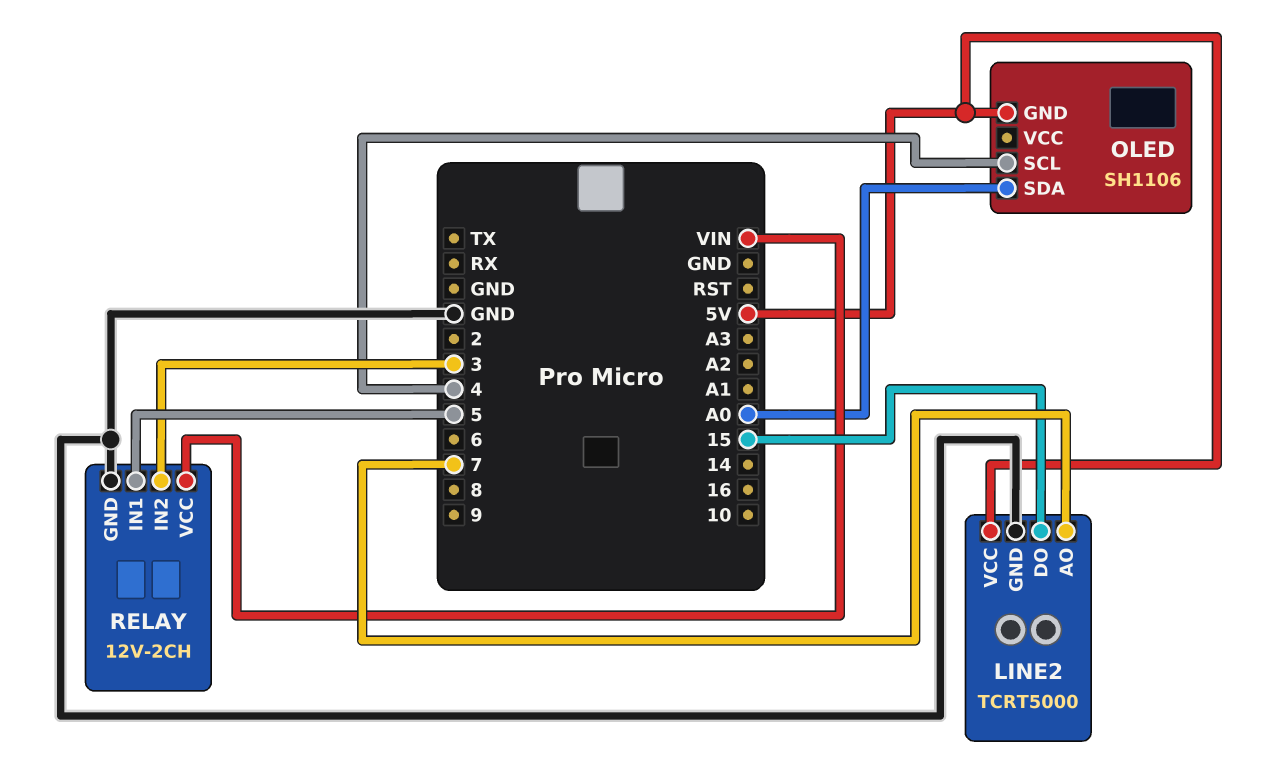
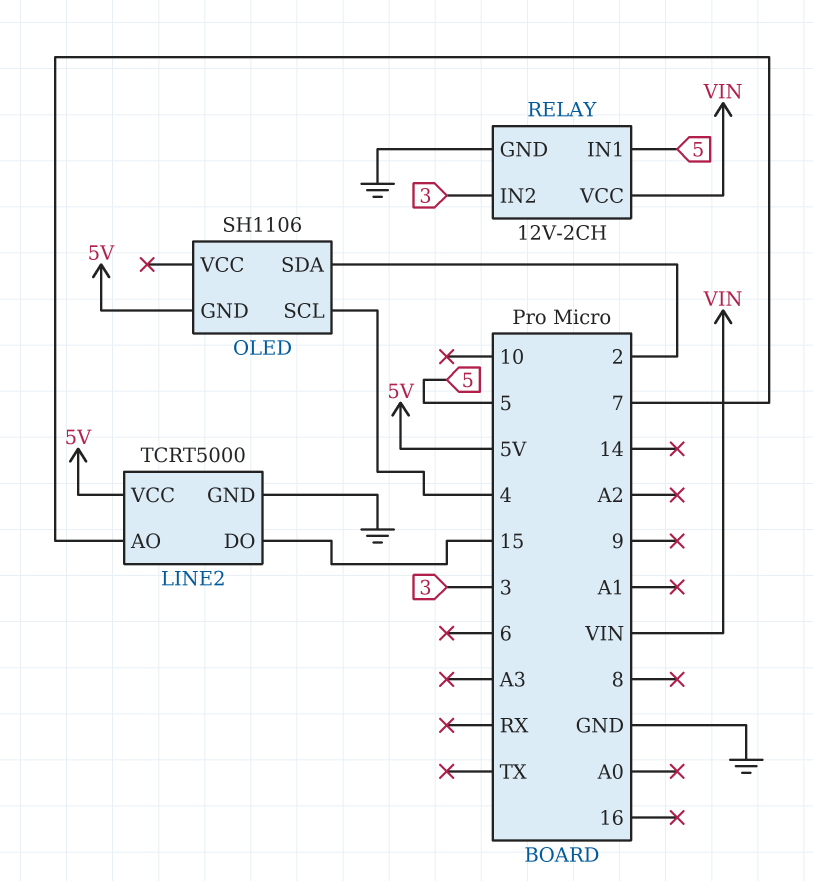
OLED pin SDA: A0 -> 2

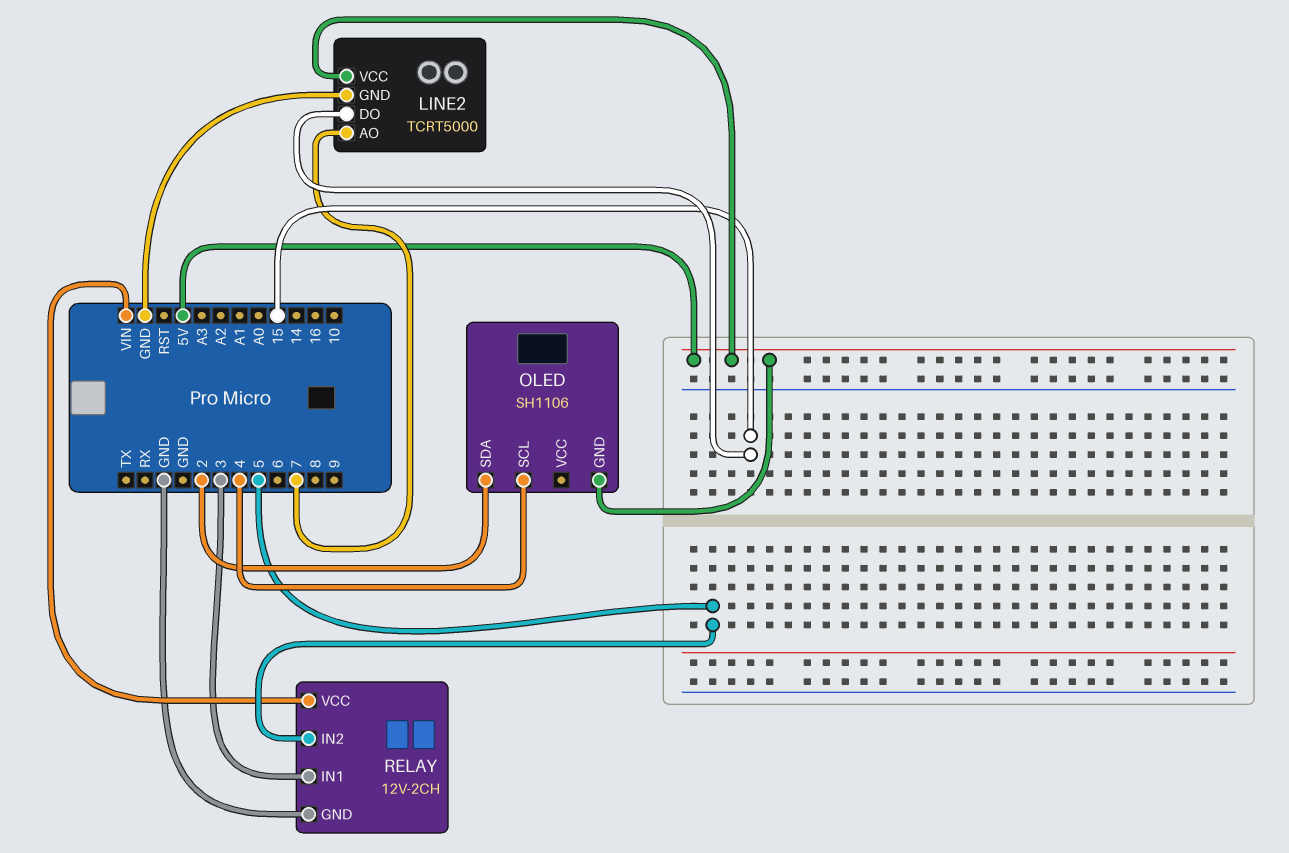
RELAY pin IN1: 5 -> 3
RELAY pin IN2: 3 -> 5

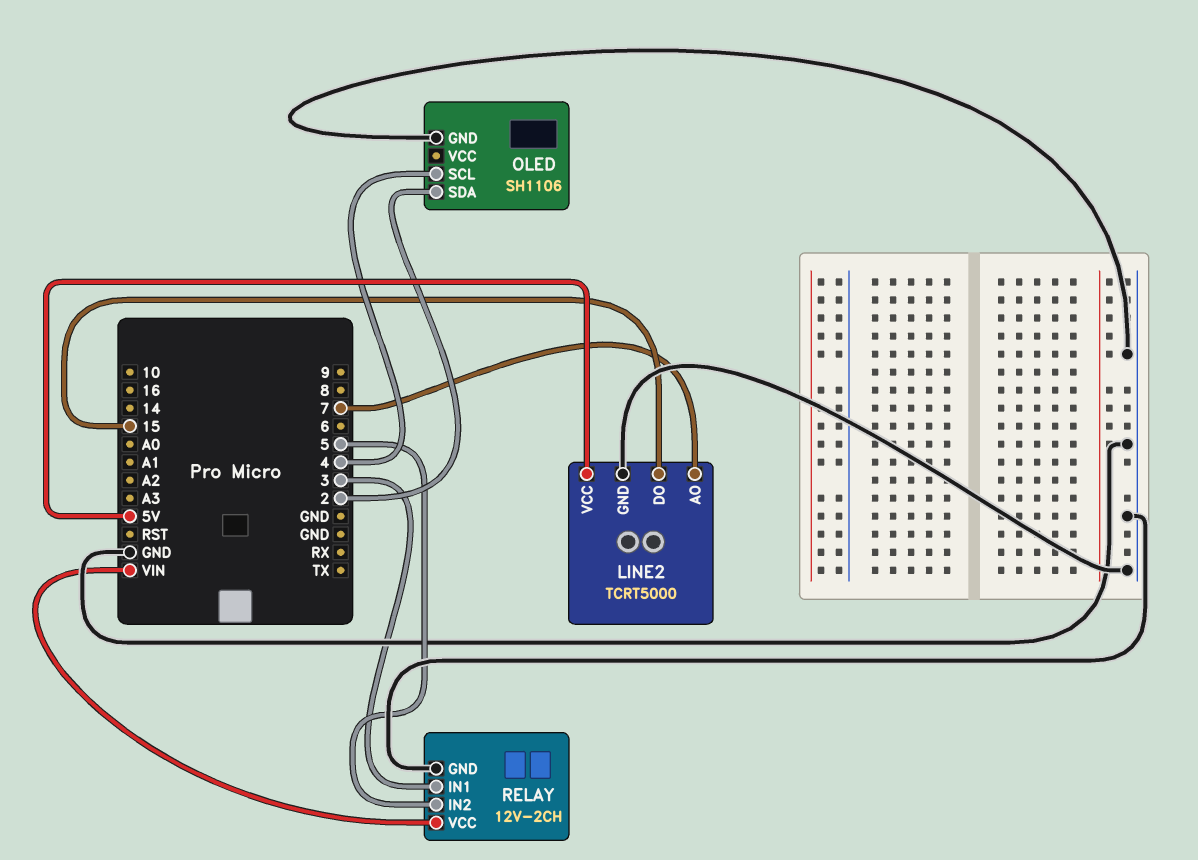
OLED pin GND: 5V -> GND

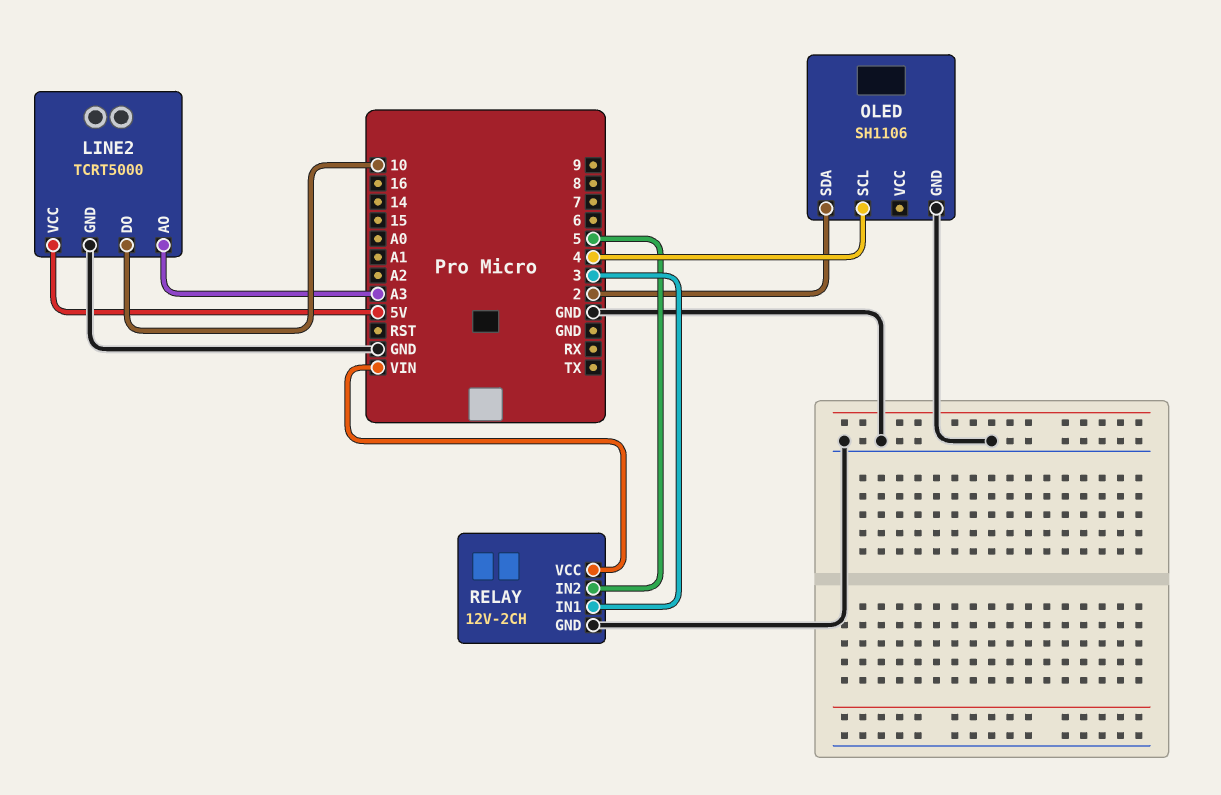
LINE2 pin AO: 7 -> A3
LINE2 pin DO: 15 -> 10

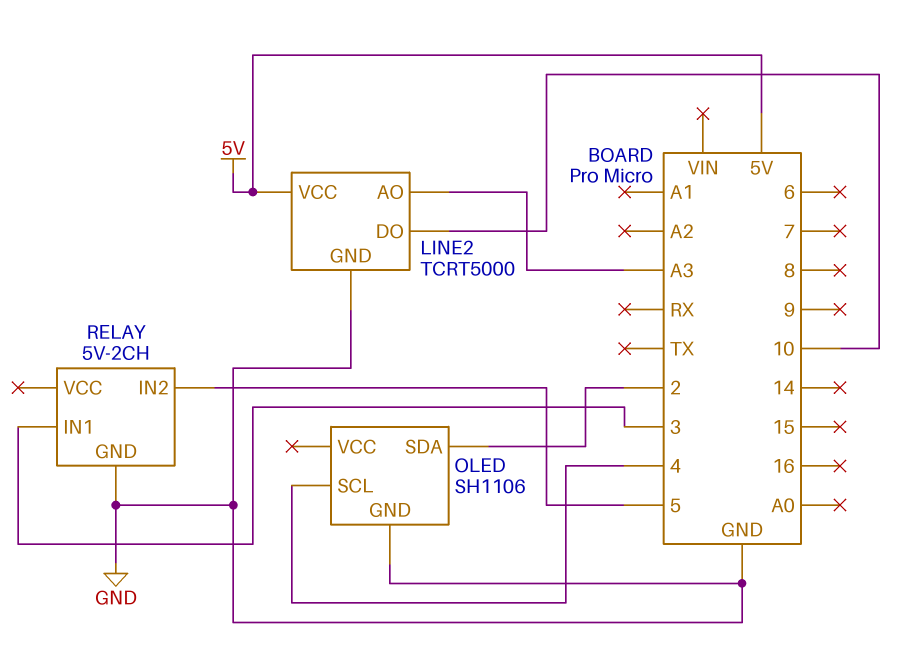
RELAY: 12V-2CH -> 5V-2CH
RELAY pin VCC: VIN -> none

